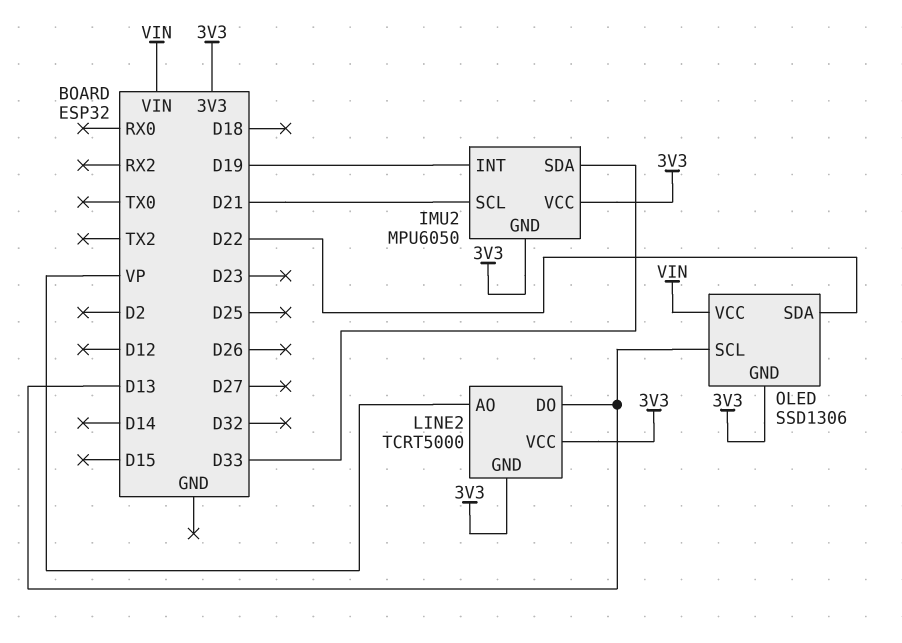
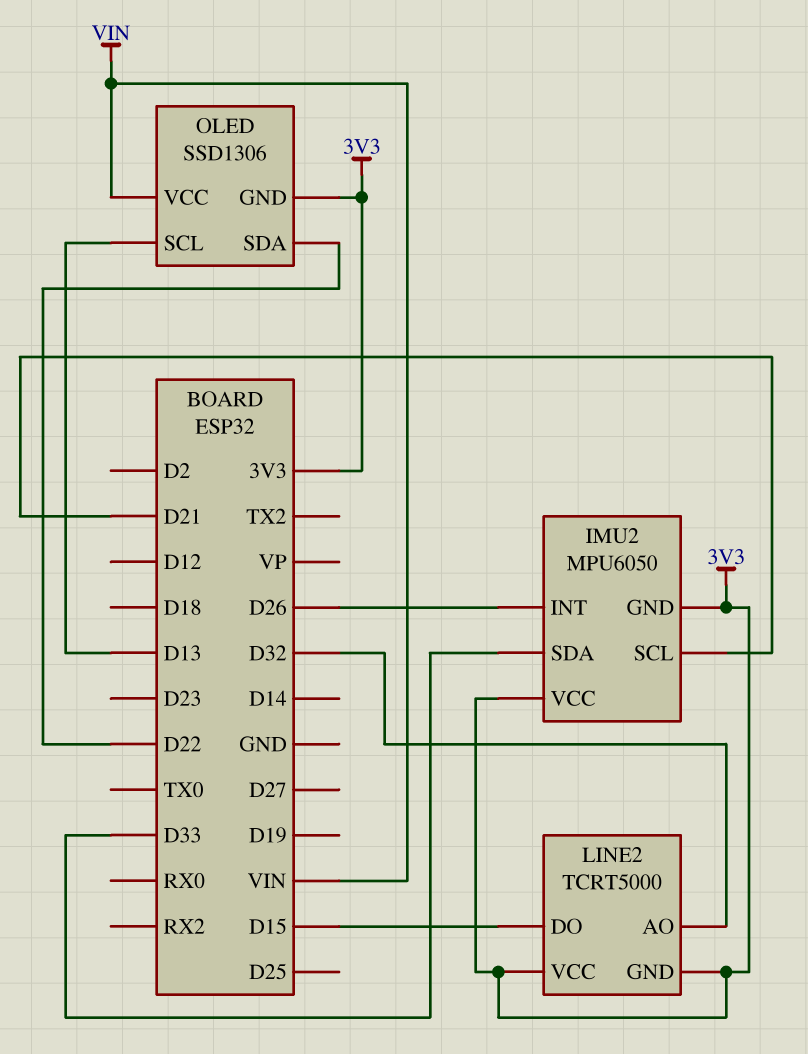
IMU2 pin INT: D19 -> D26
LINE2 pin AO: VP -> D32
LINE2 pin DO: D13 -> D15

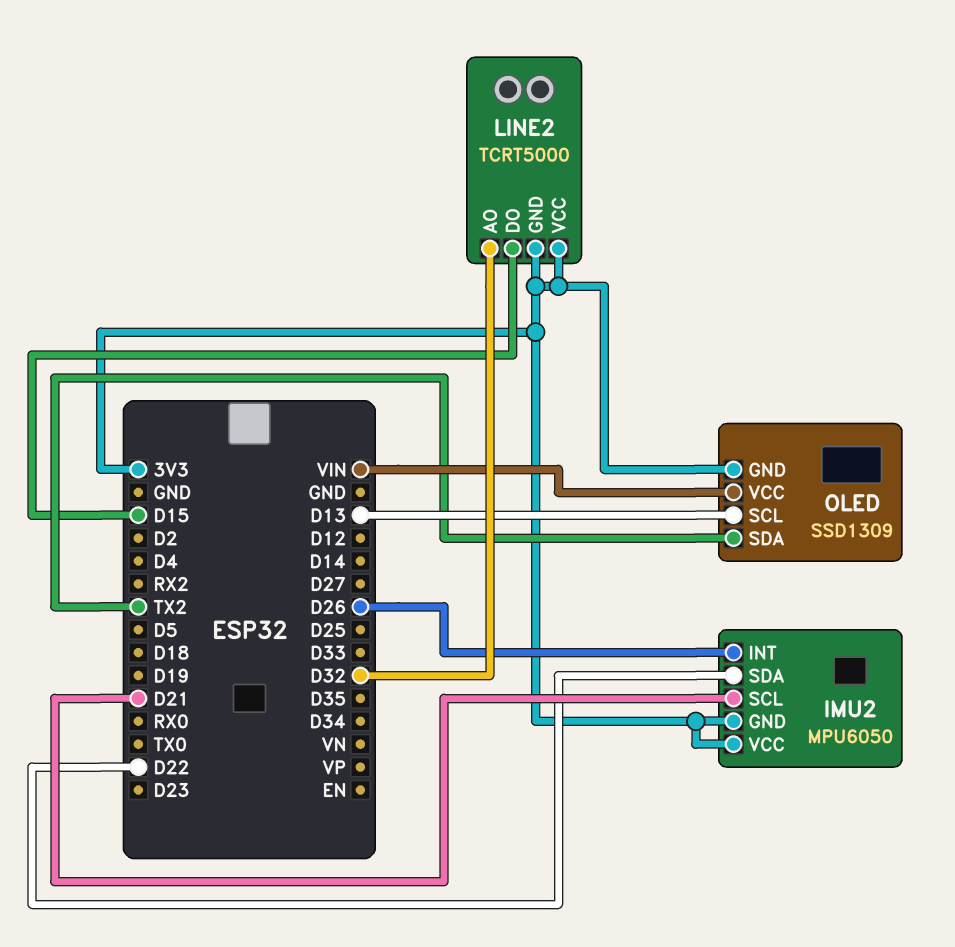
IMU2 pin SDA: D33 -> D22
OLED: SSD1306 -> SSD1309
OLED pin SDA: D22 -> TX2

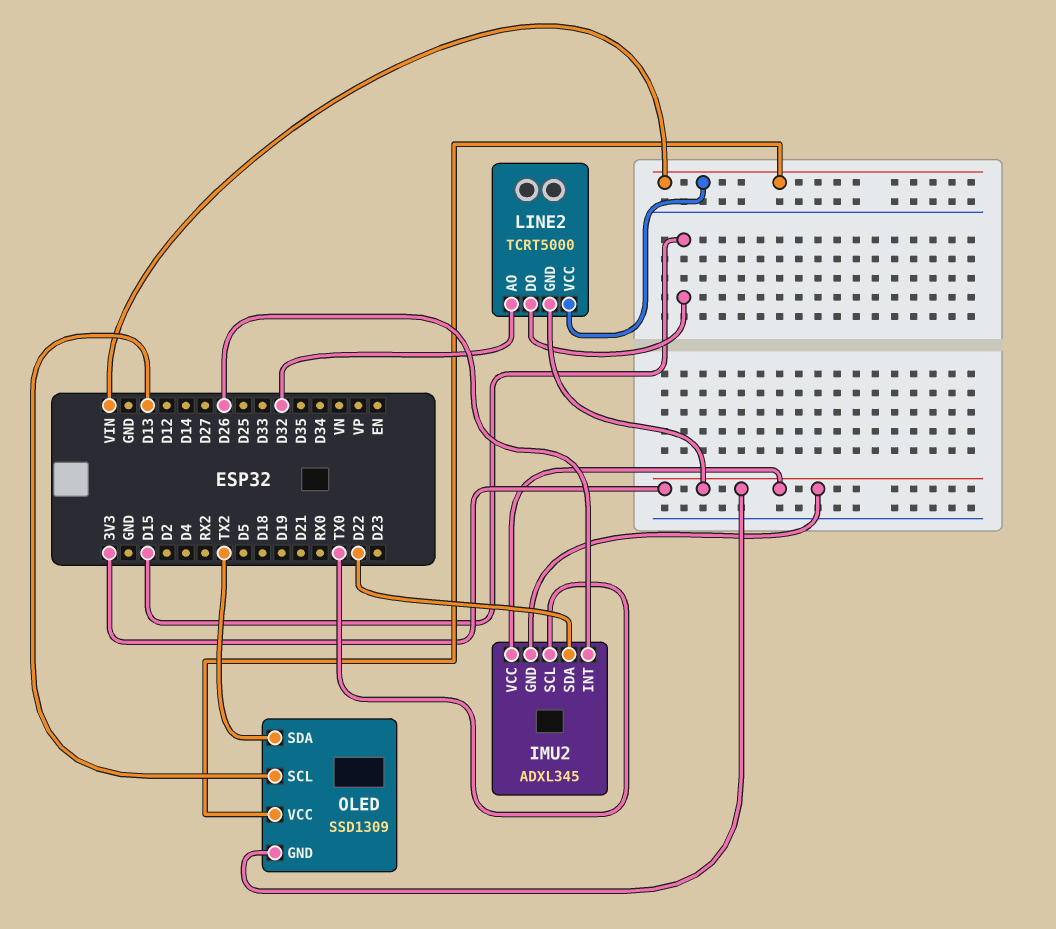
IMU2: MPU6050 -> ADXL345
IMU2 pin SCL: D21 -> TX0
LINE2 pin VCC: 3V3 -> VIN

